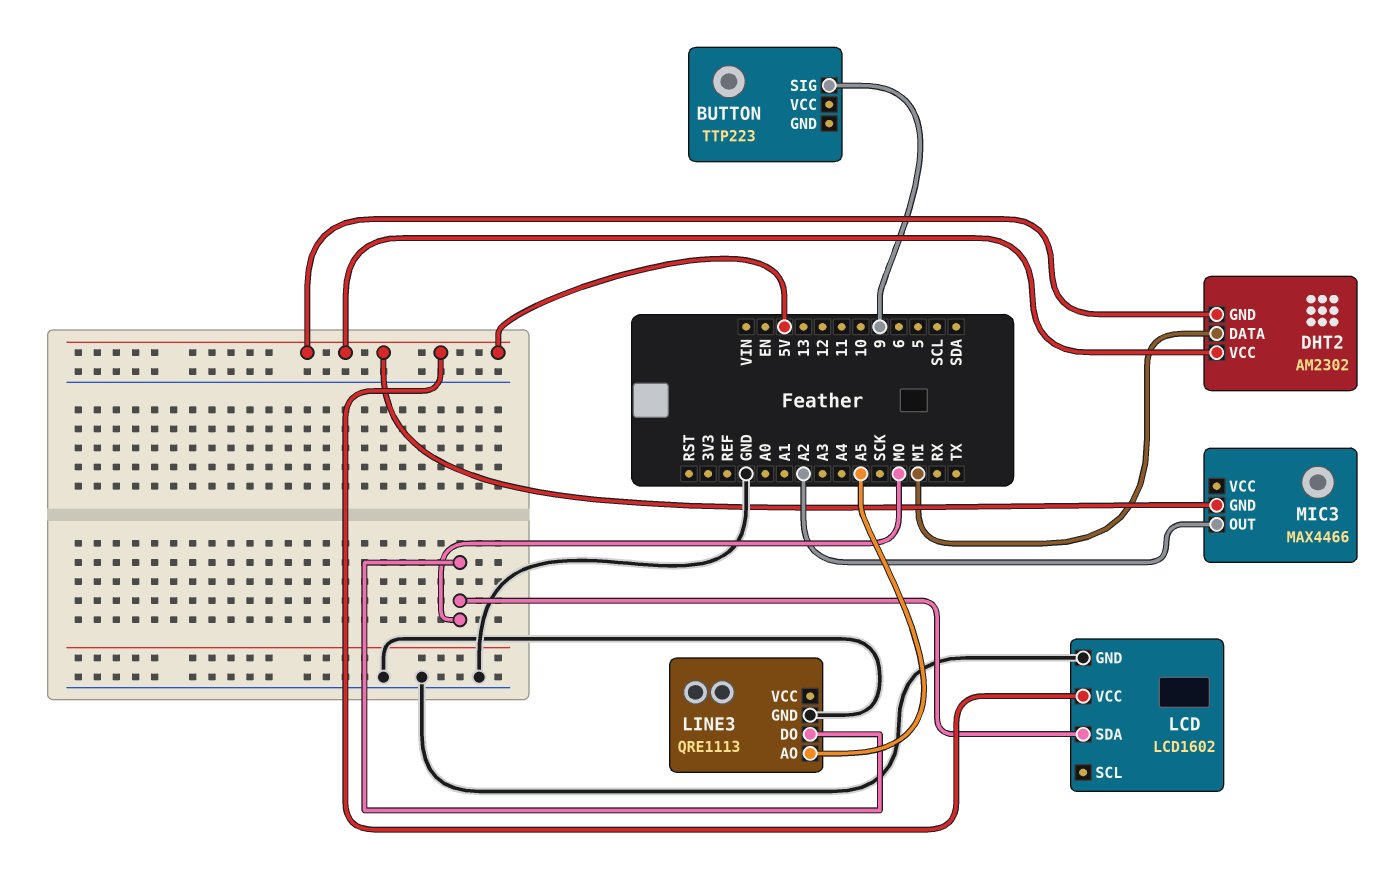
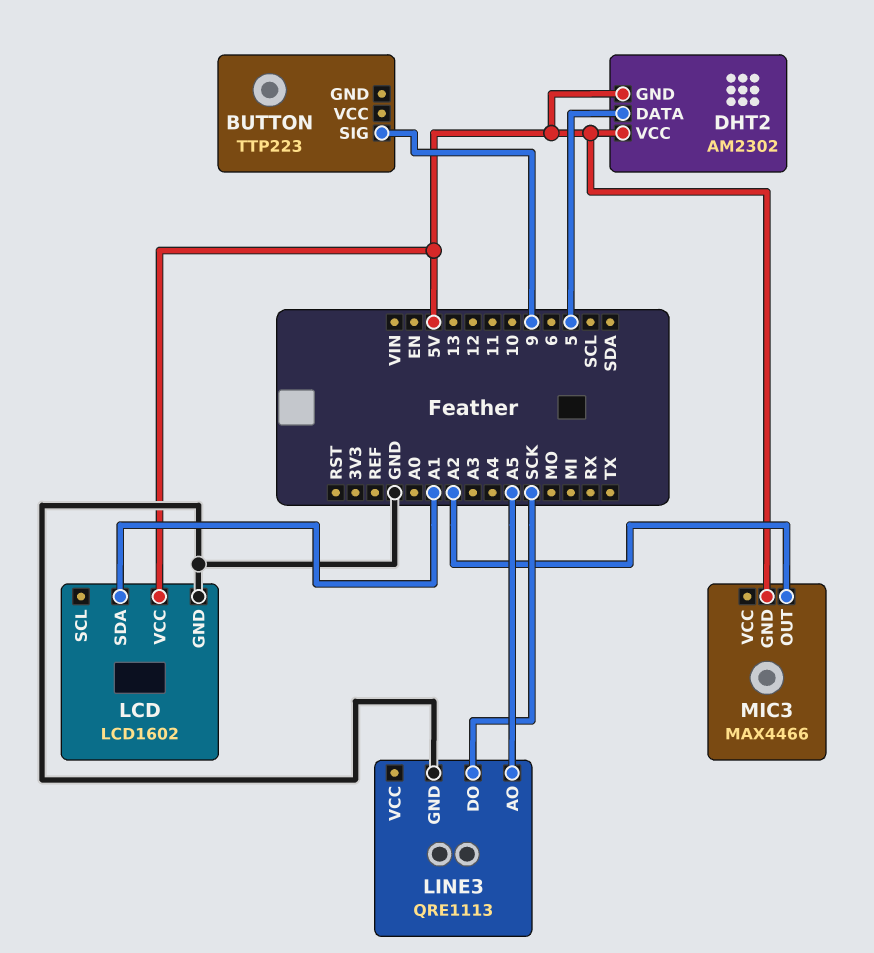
DHT2 pin DATA: MI -> 5
LCD pin SDA: MO -> A1
LINE3 pin DO: MO -> SCK

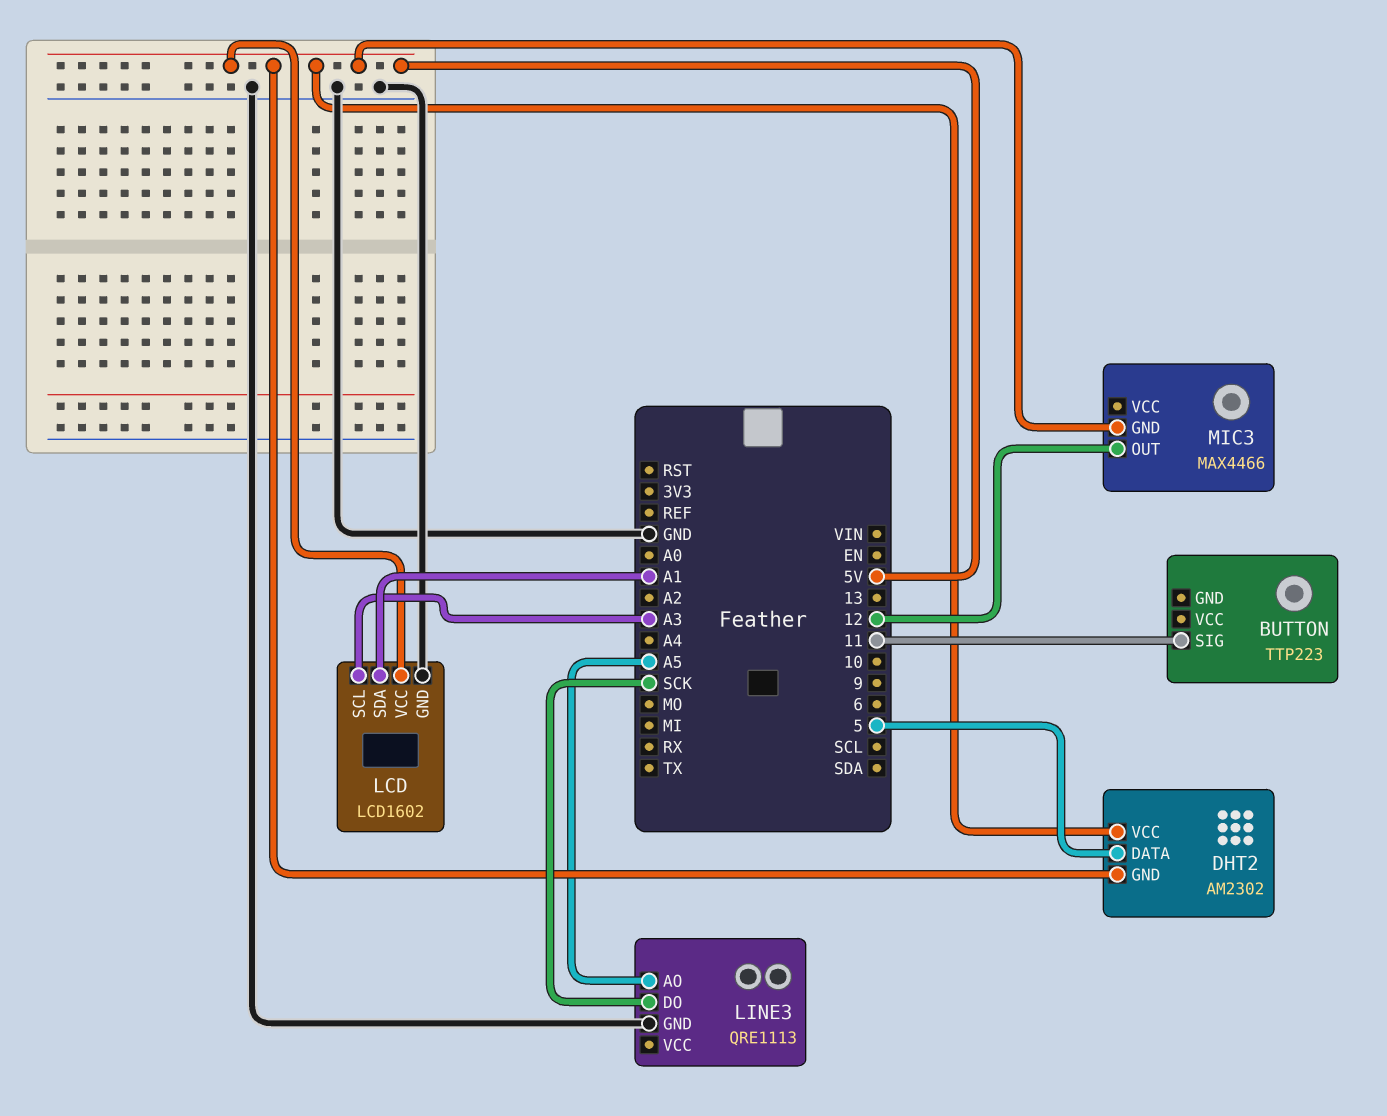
BUTTON pin SIG: 9 -> 11
LCD pin SCL: none -> A3
MIC3 pin OUT: A2 -> 12

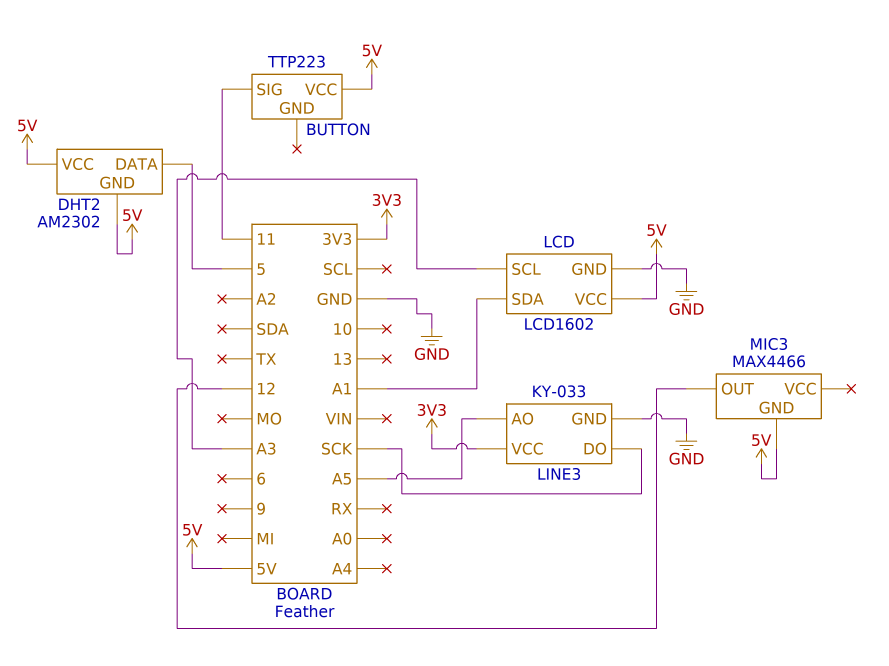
BUTTON pin VCC: none -> 5V
LINE3: QRE1113 -> KY-033
LINE3 pin VCC: none -> 3V3

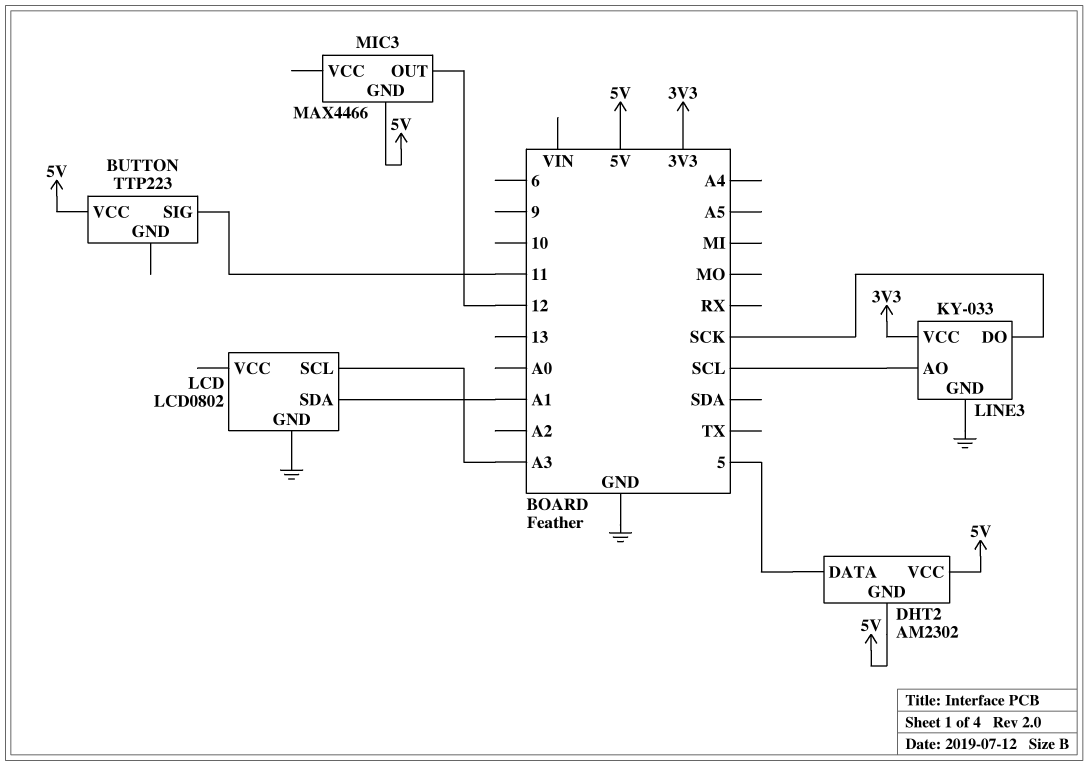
LCD: LCD1602 -> LCD0802
LCD pin VCC: 5V -> none
LINE3 pin AO: A5 -> SCL

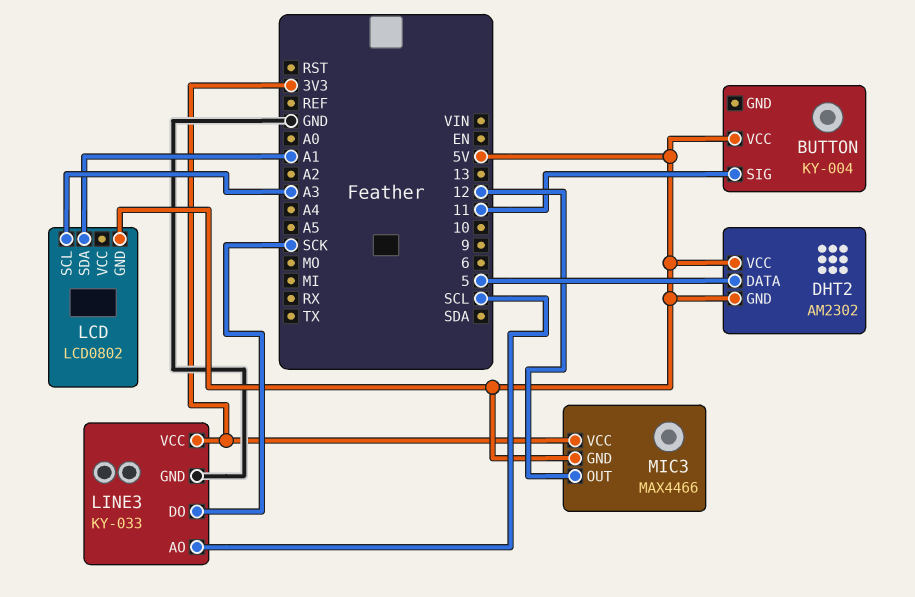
BUTTON: TTP223 -> KY-004
LCD pin GND: GND -> 5V
MIC3 pin VCC: none -> 3V3

